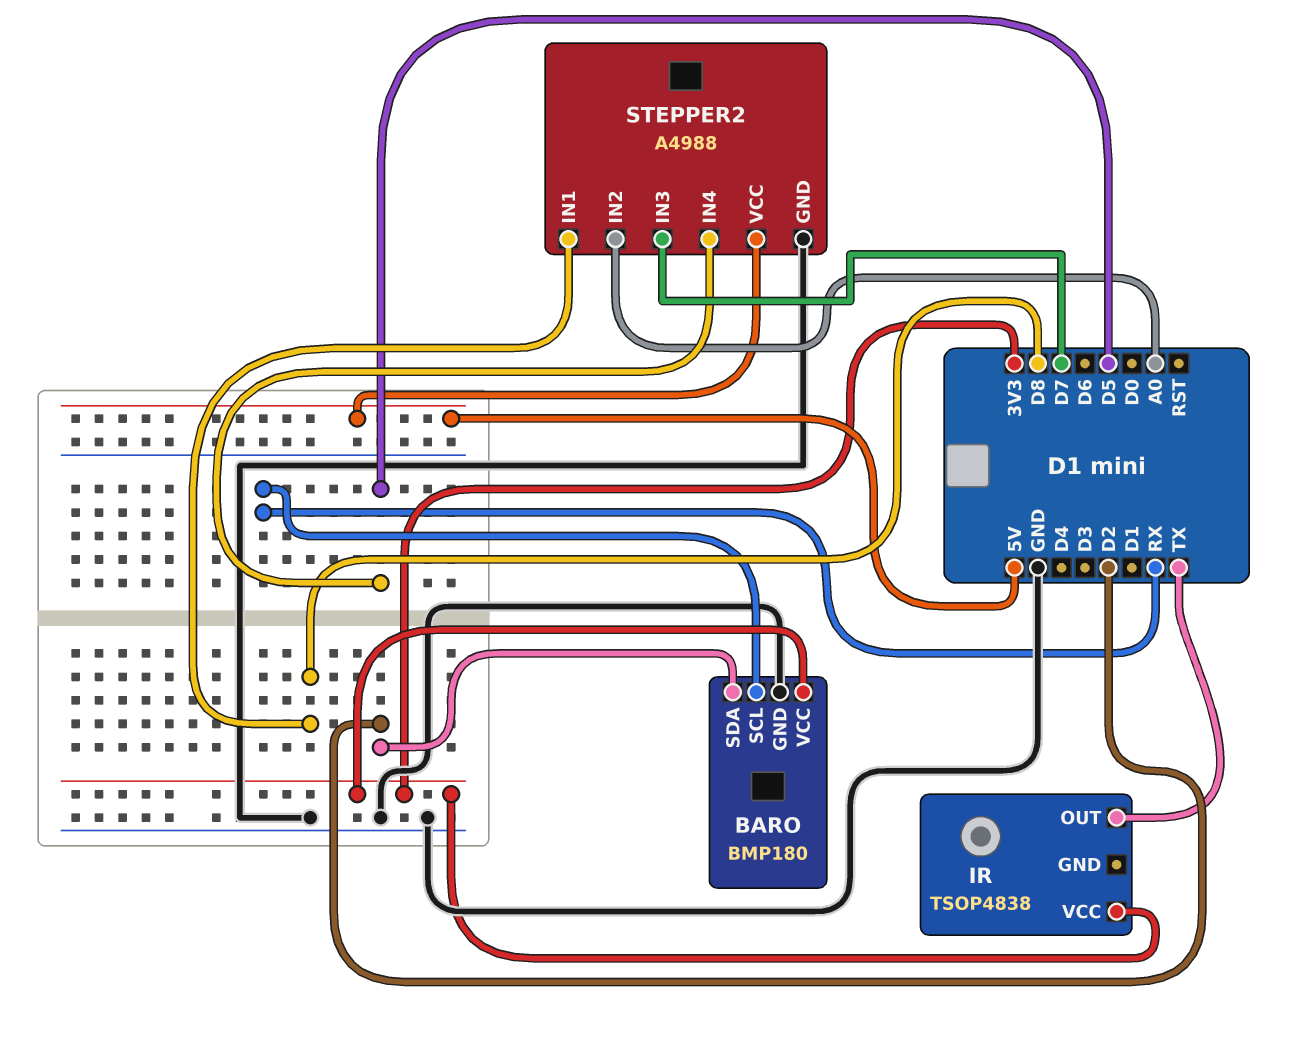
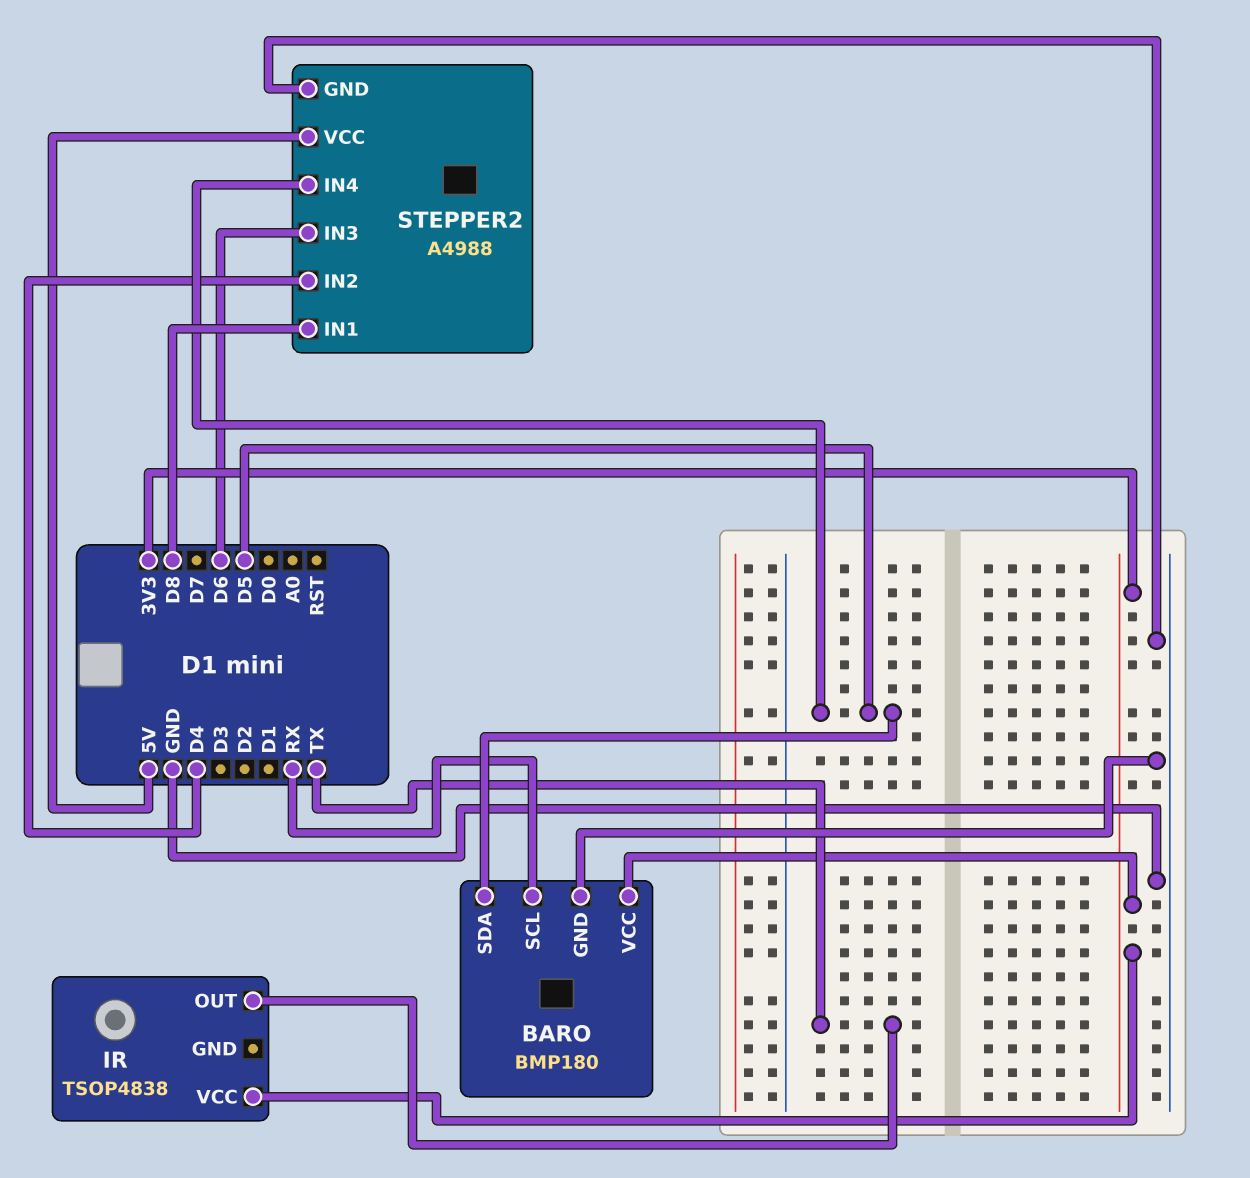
BARO pin SDA: D2 -> D5
STEPPER2 pin IN2: A0 -> D4
STEPPER2 pin IN3: D7 -> D6

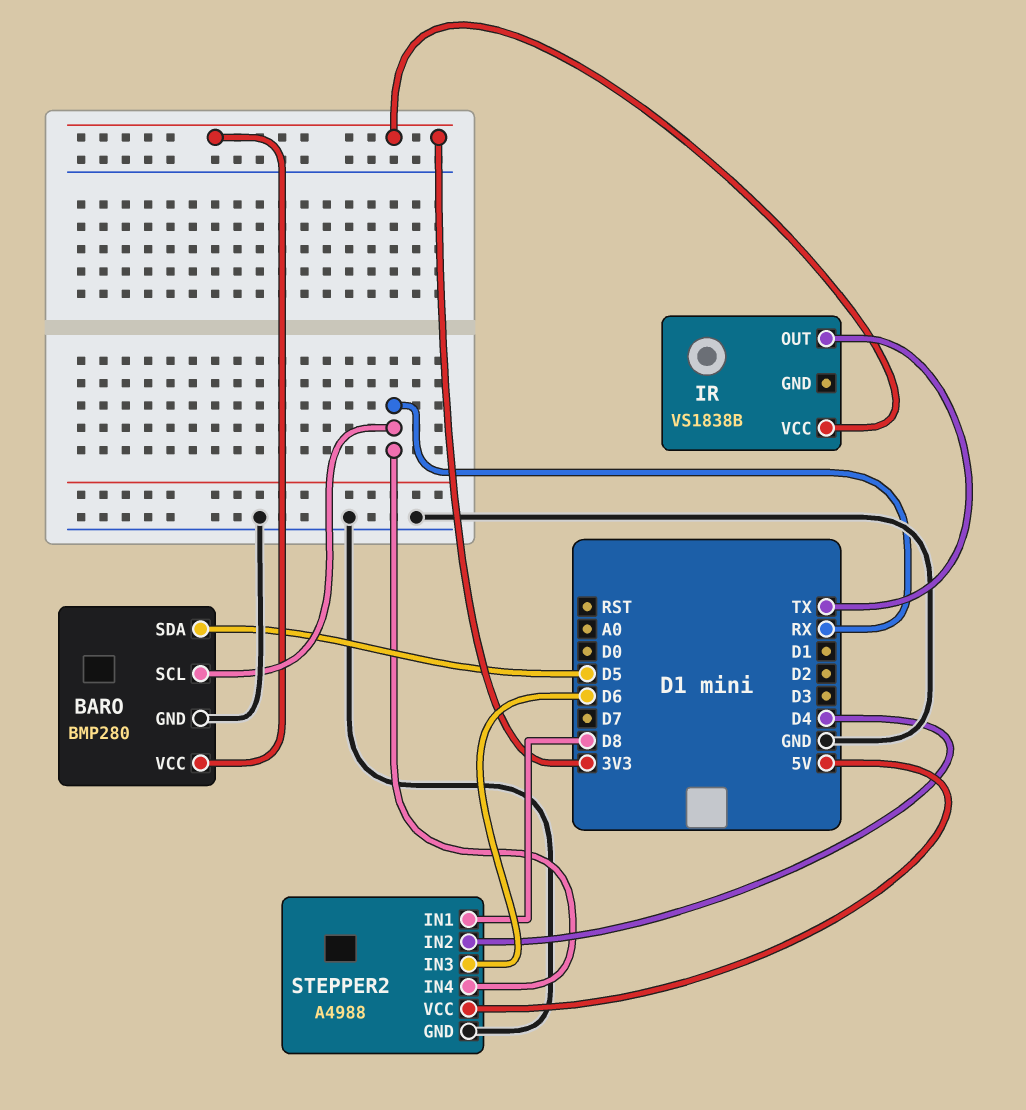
BARO: BMP180 -> BMP280
IR: TSOP4838 -> VS1838B
STEPPER2 pin IN4: D5 -> RX

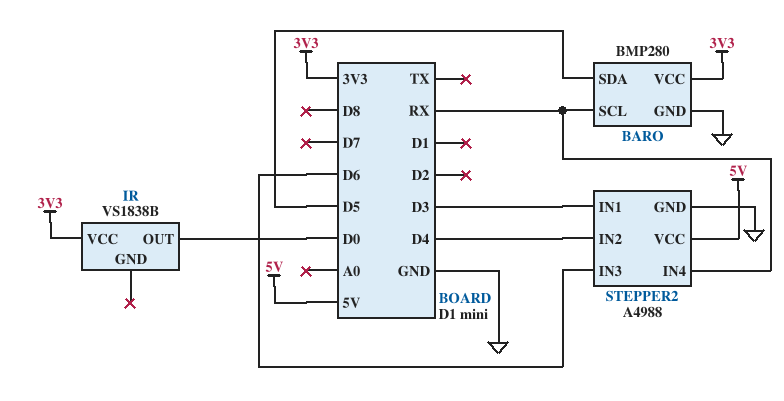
IR pin OUT: TX -> D0
STEPPER2 pin IN1: D8 -> D3

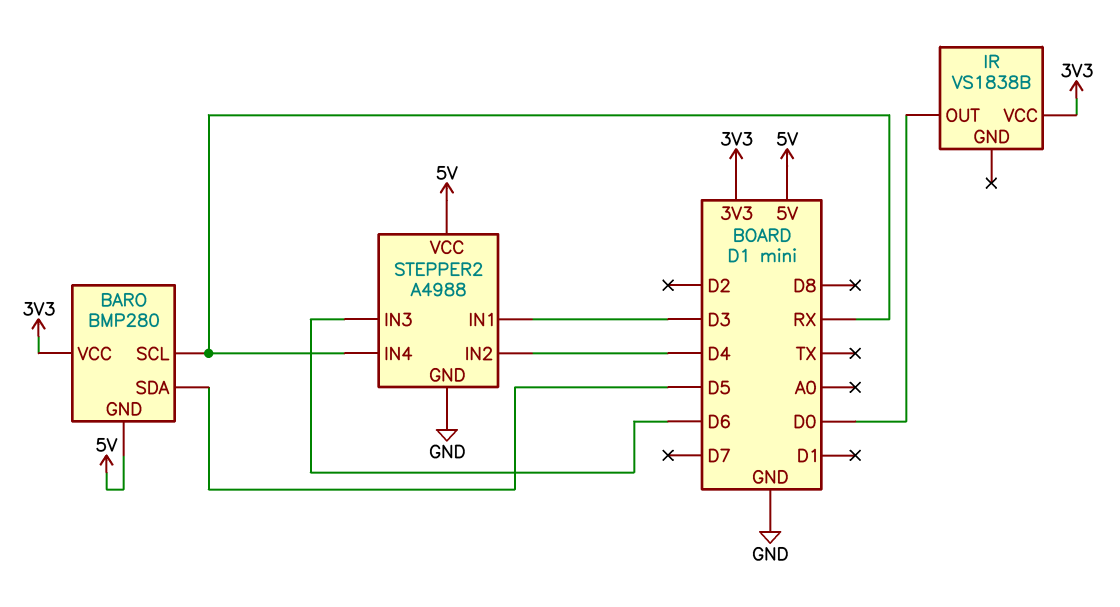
BARO pin GND: GND -> 5V

